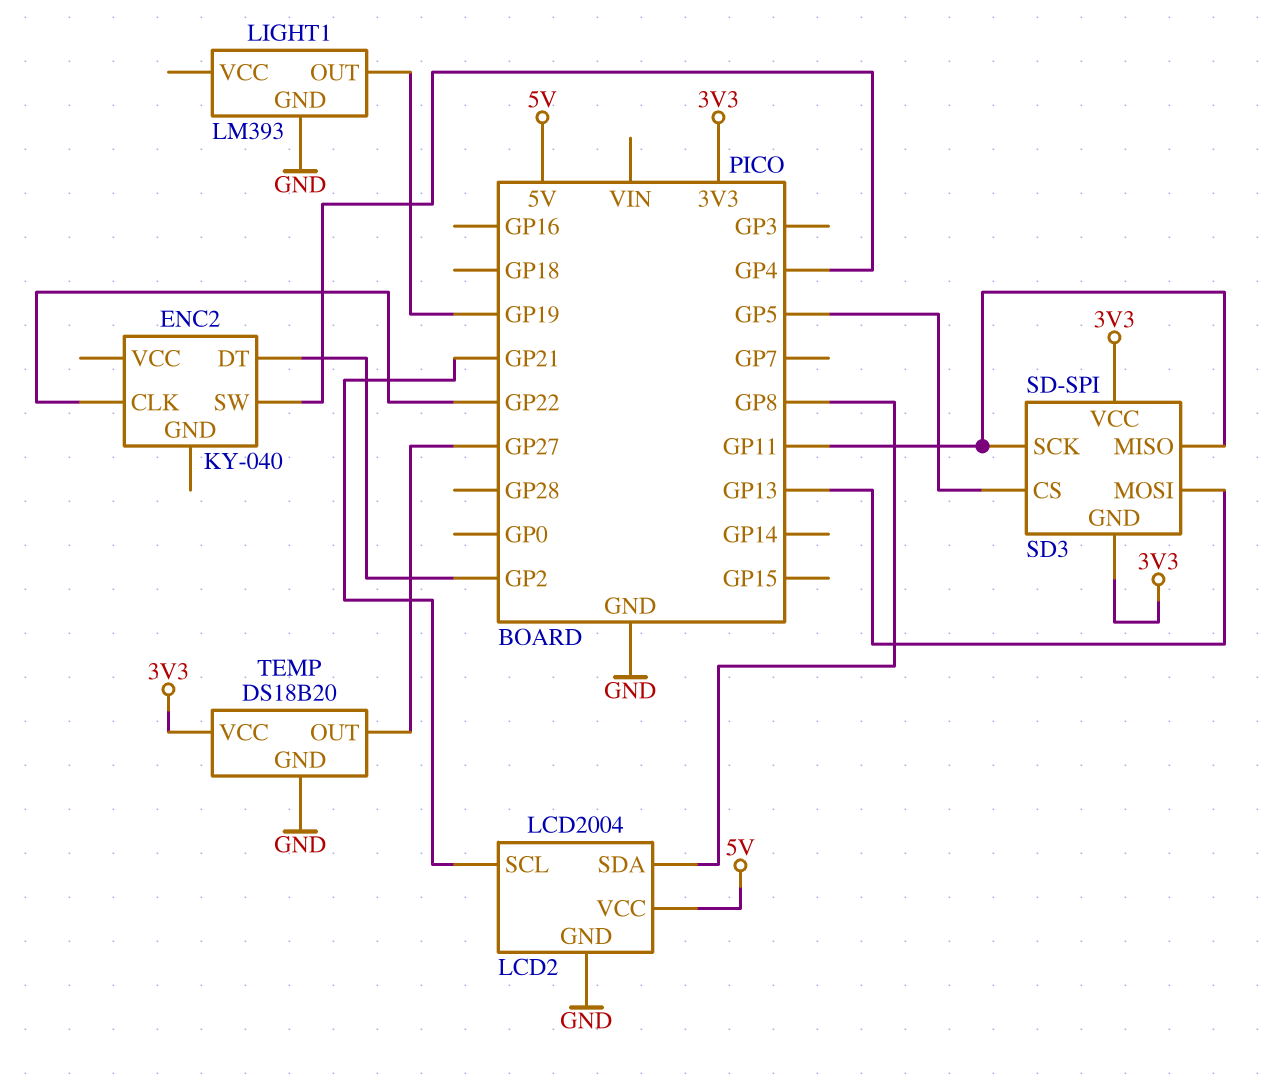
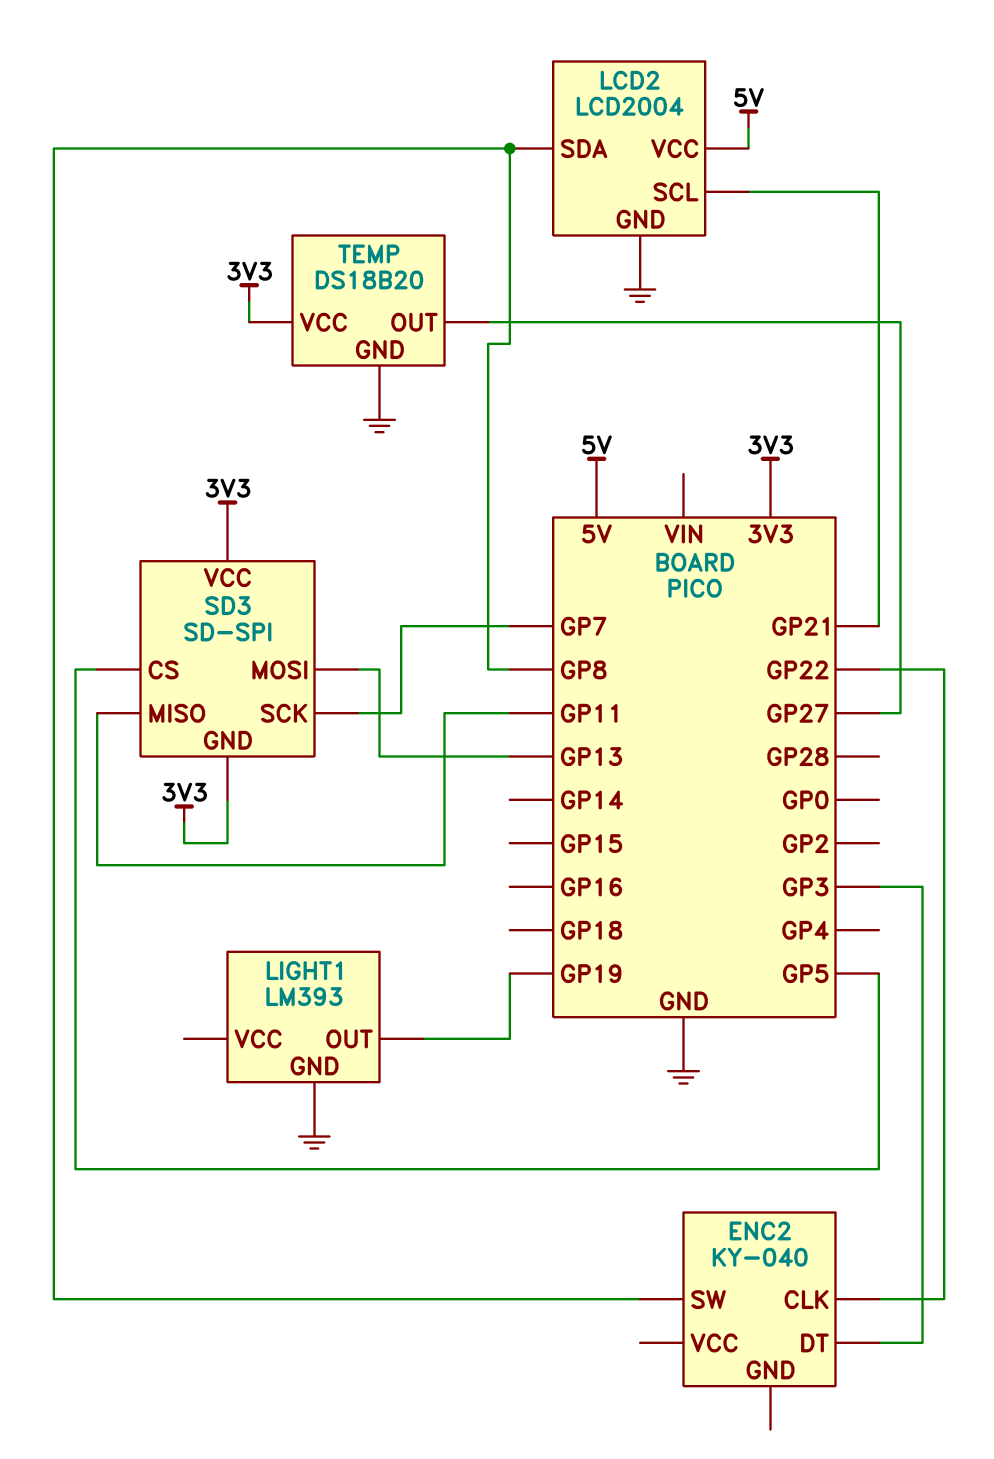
ENC2 pin DT: GP2 -> GP3
ENC2 pin SW: GP4 -> GP8
SD3 pin SCK: GP11 -> GP7

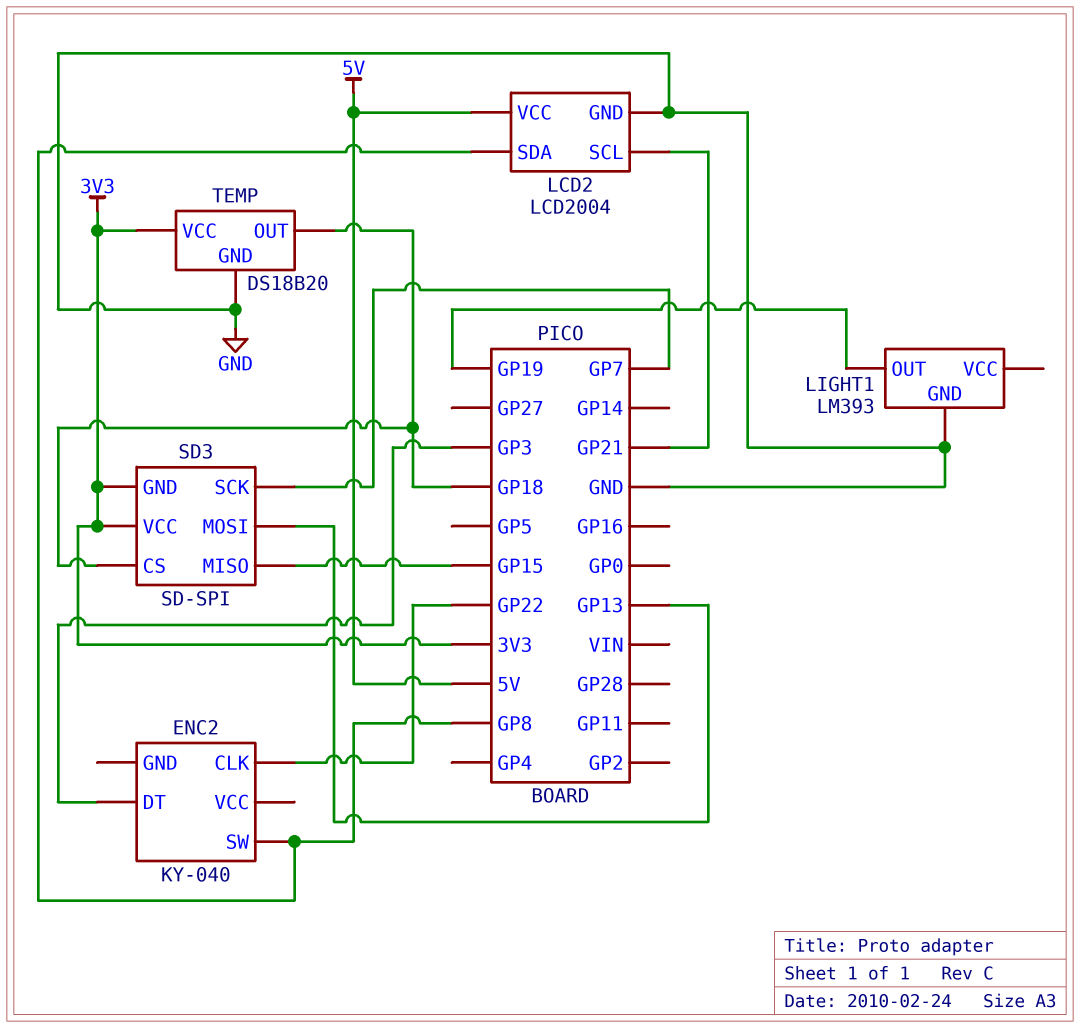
SD3 pin CS: GP5 -> GP18
SD3 pin MISO: GP11 -> GP15
TEMP pin OUT: GP27 -> GP18

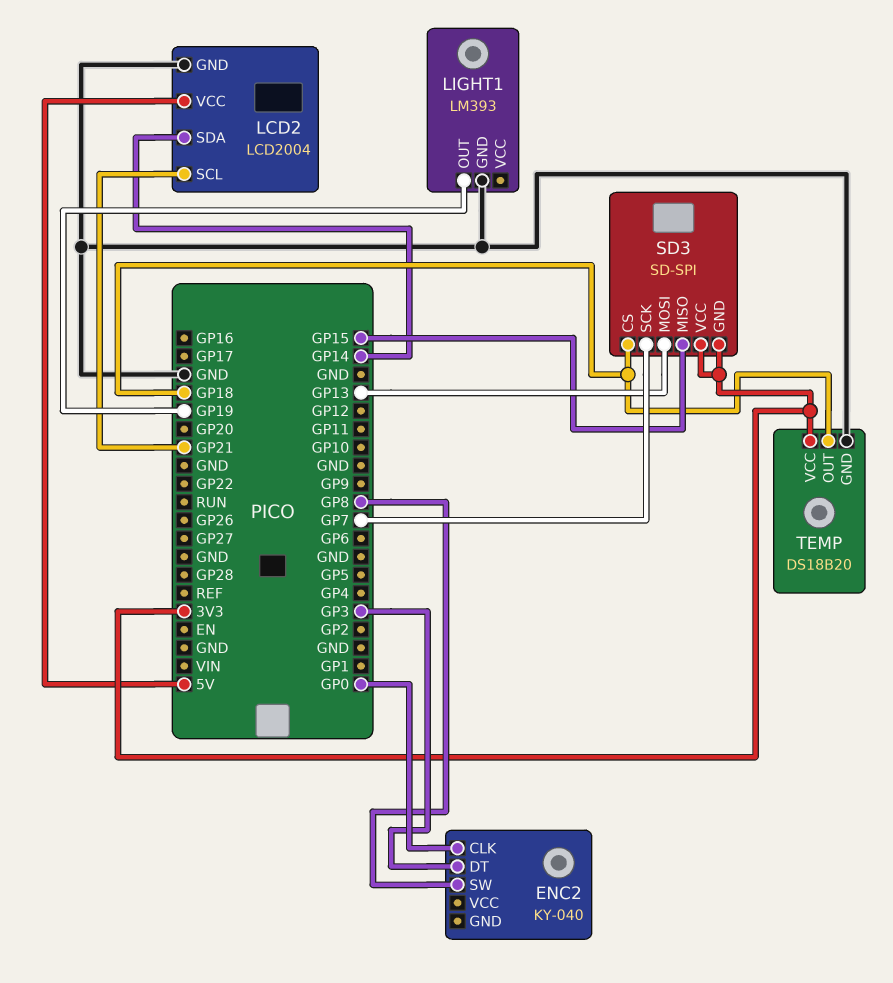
ENC2 pin CLK: GP22 -> GP0
LCD2 pin SDA: GP8 -> GP14

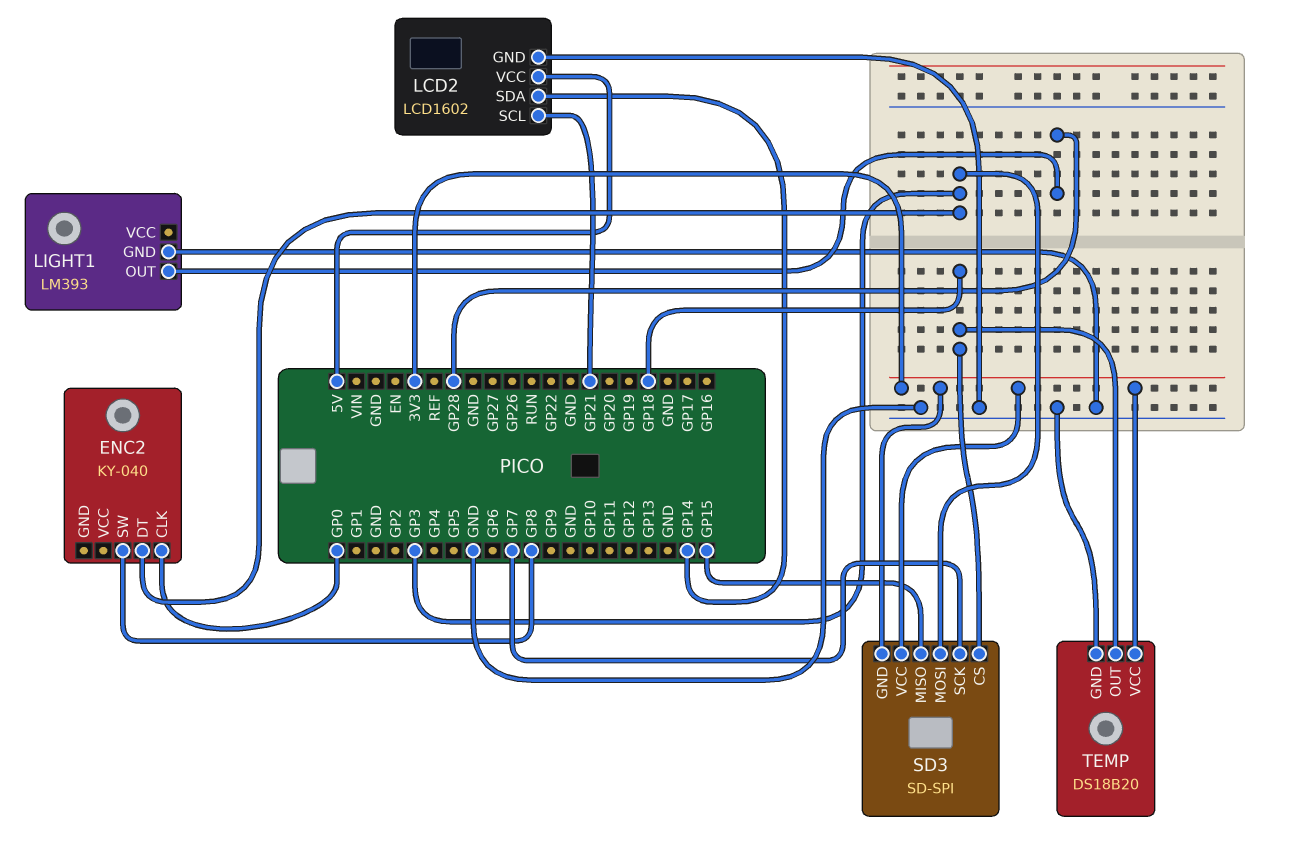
LCD2: LCD2004 -> LCD1602
LIGHT1 pin OUT: GP19 -> GP28
SD3 pin MOSI: GP13 -> GP3

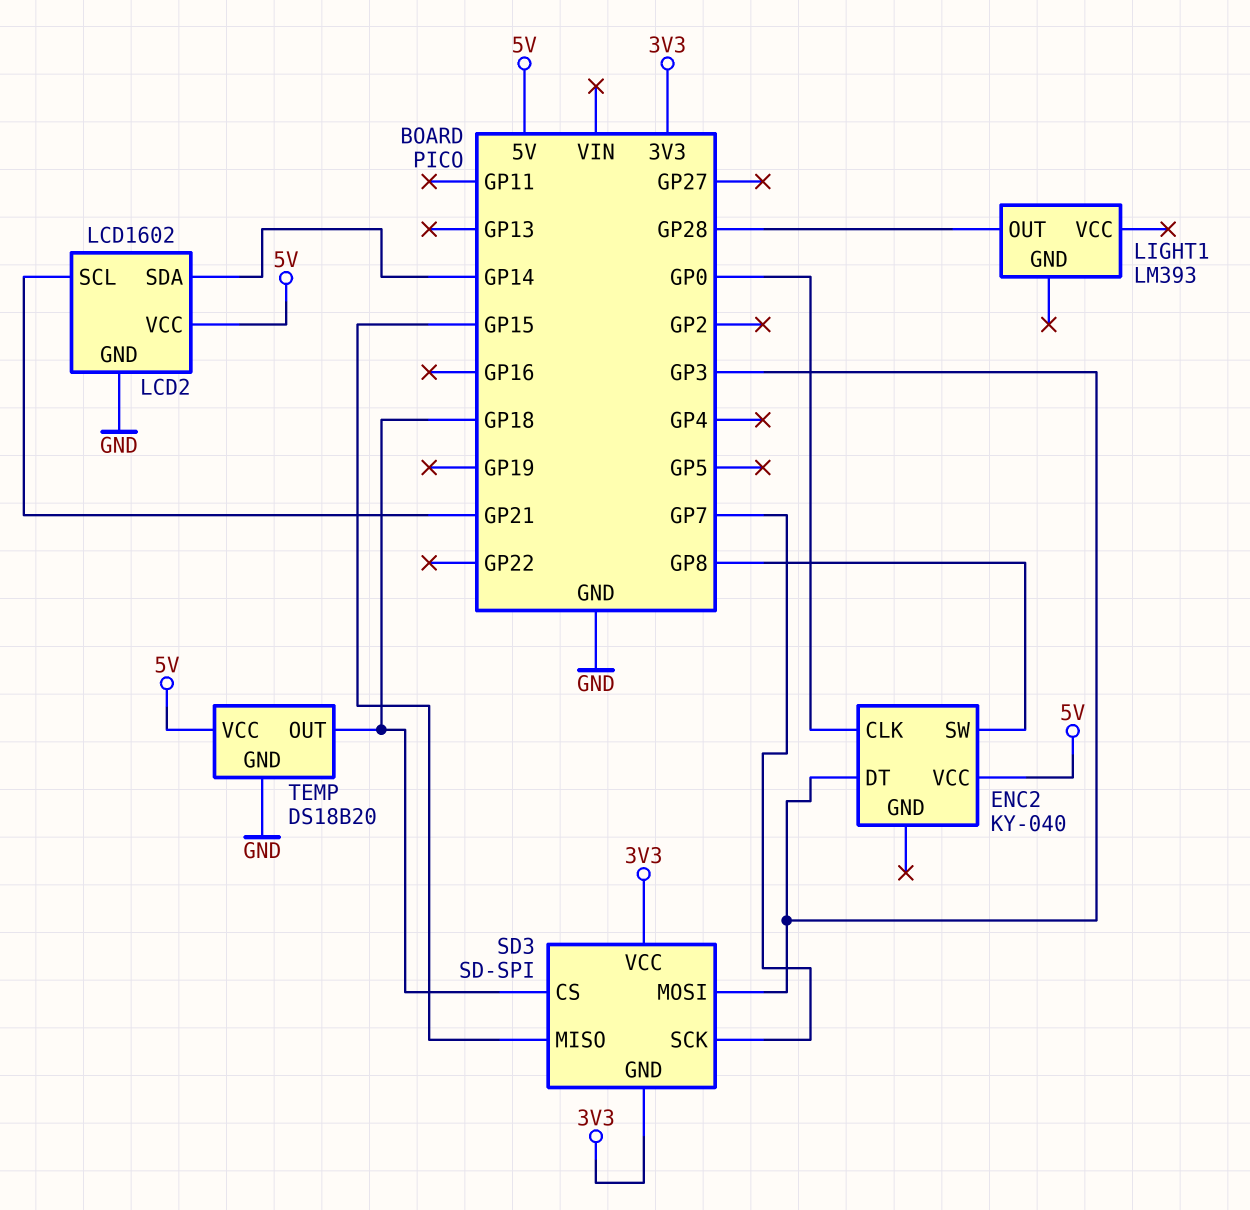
ENC2 pin VCC: none -> 5V
LIGHT1 pin GND: GND -> none
TEMP pin VCC: 3V3 -> 5V

